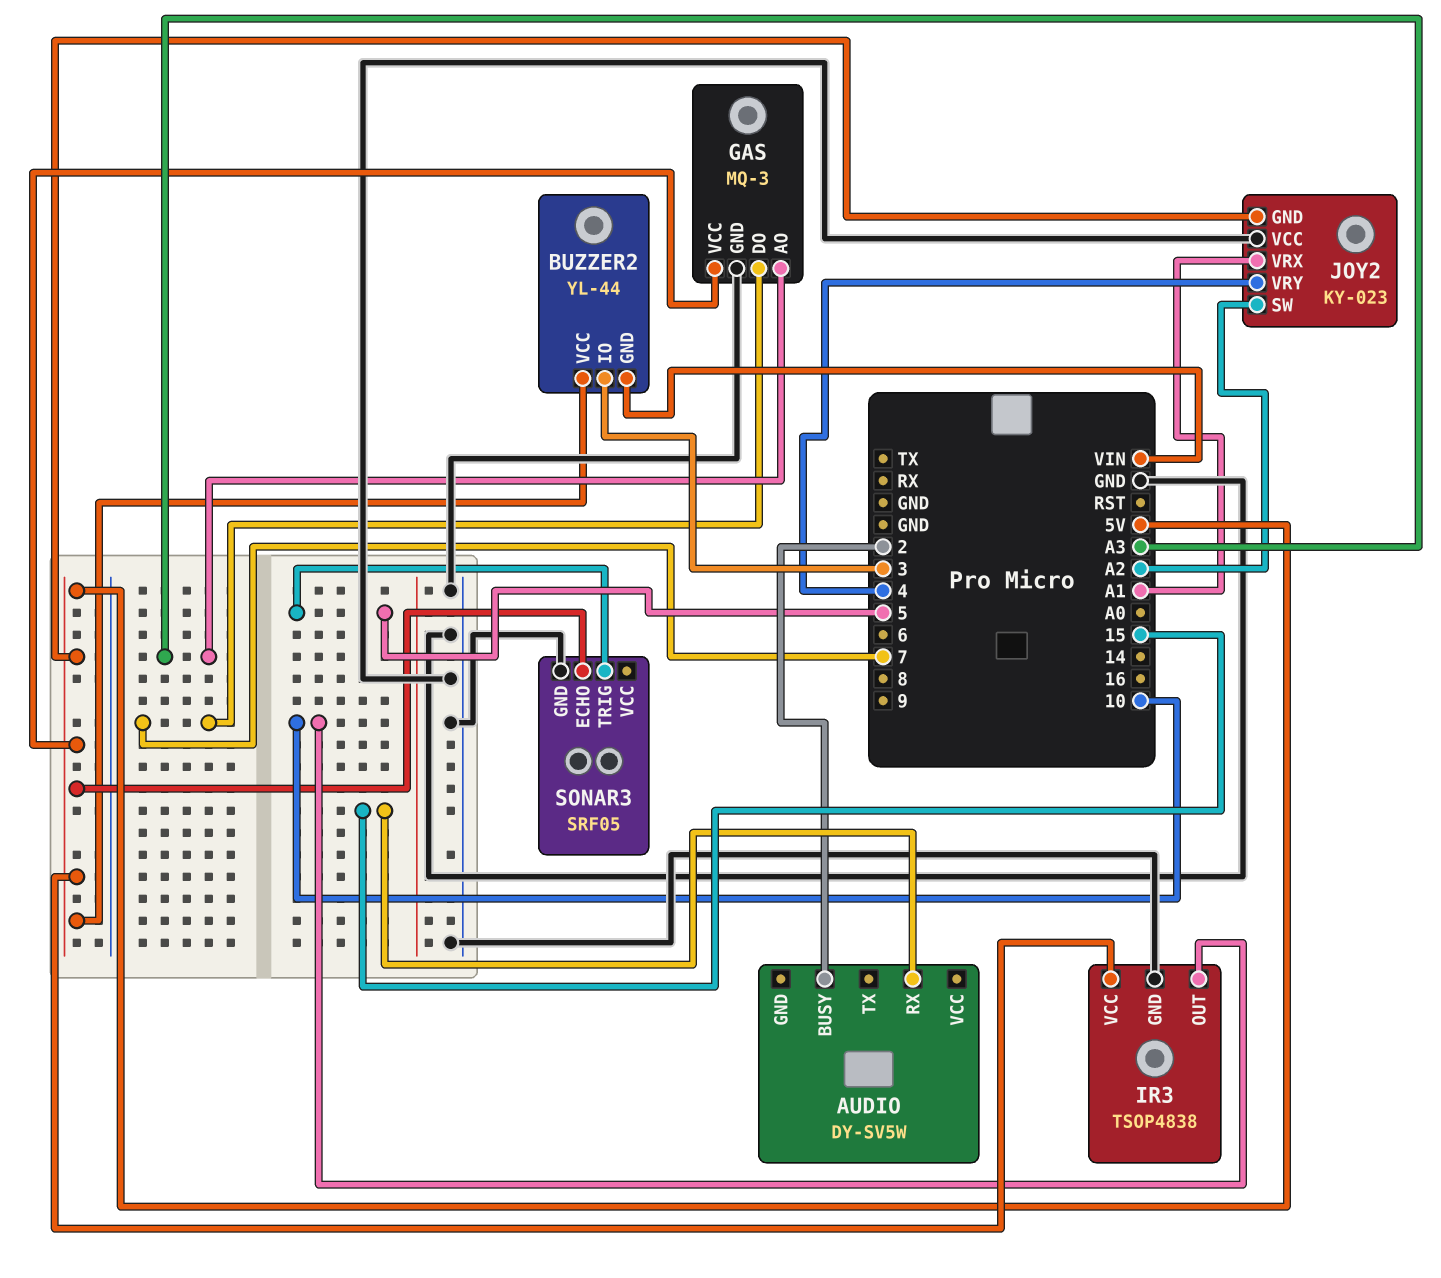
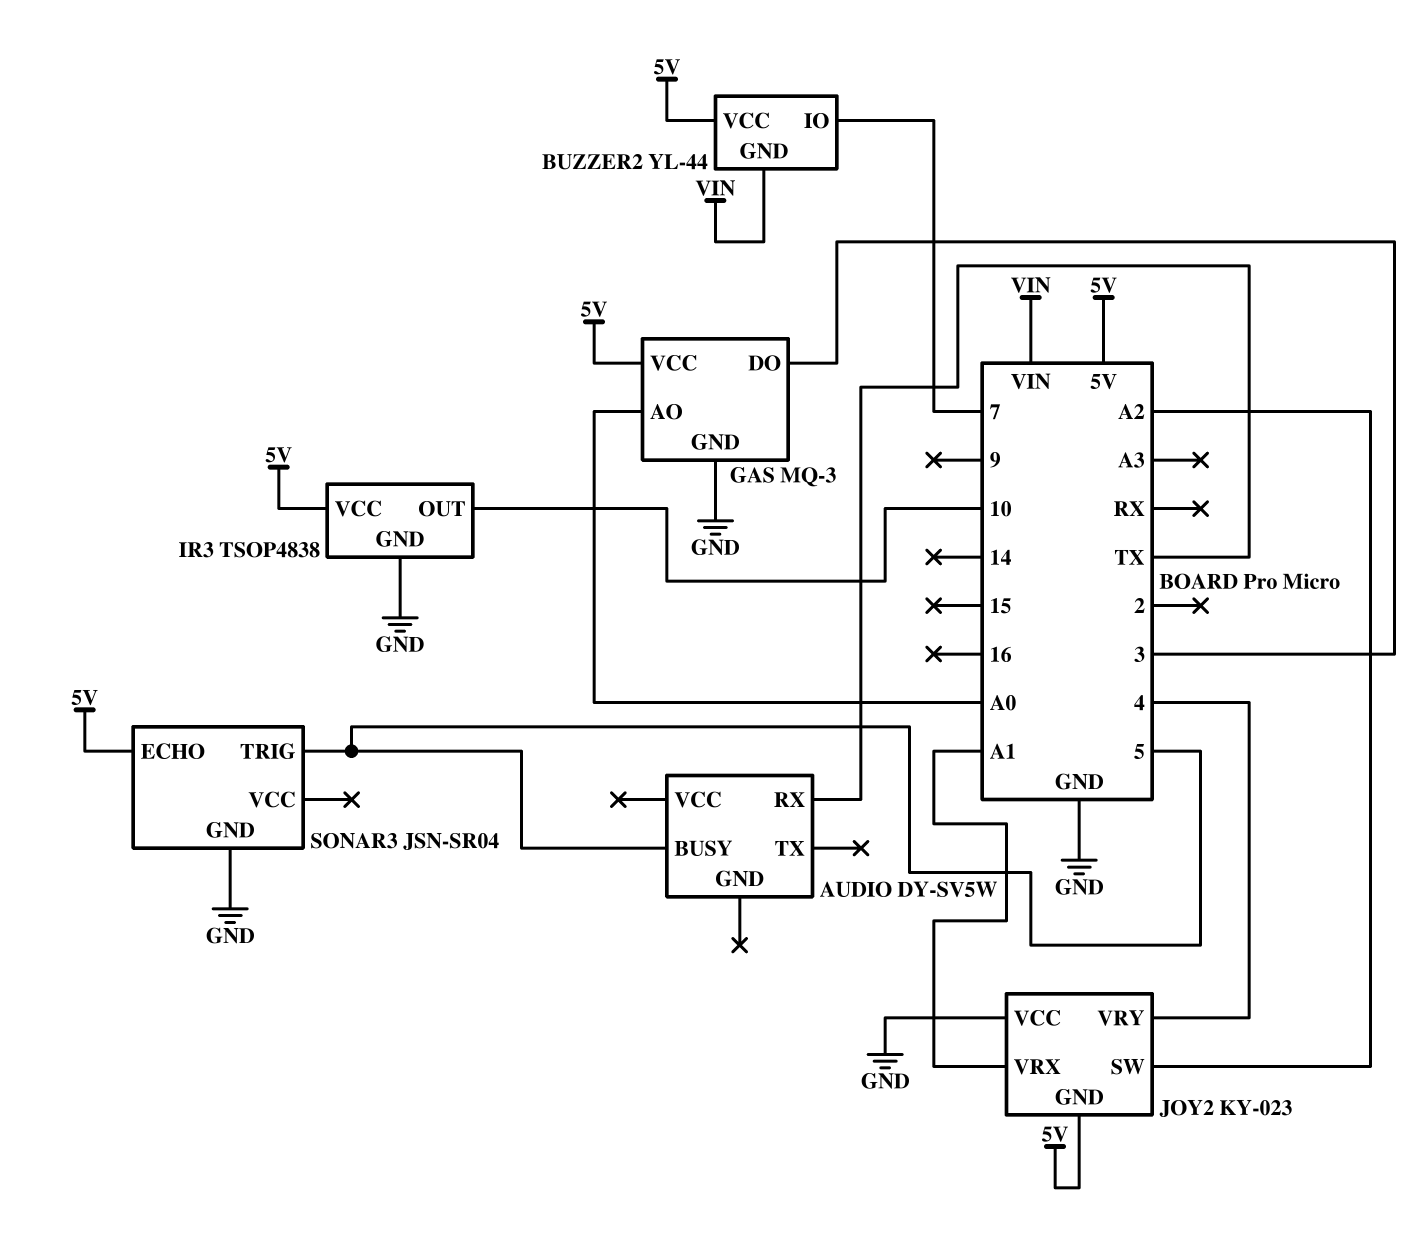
AUDIO pin BUSY: 2 -> 5
AUDIO pin RX: 15 -> TX
BUZZER2 pin IO: 3 -> 7
GAS pin AO: A3 -> A0
GAS pin DO: 7 -> 3
SONAR3: SRF05 -> JSN-SR04

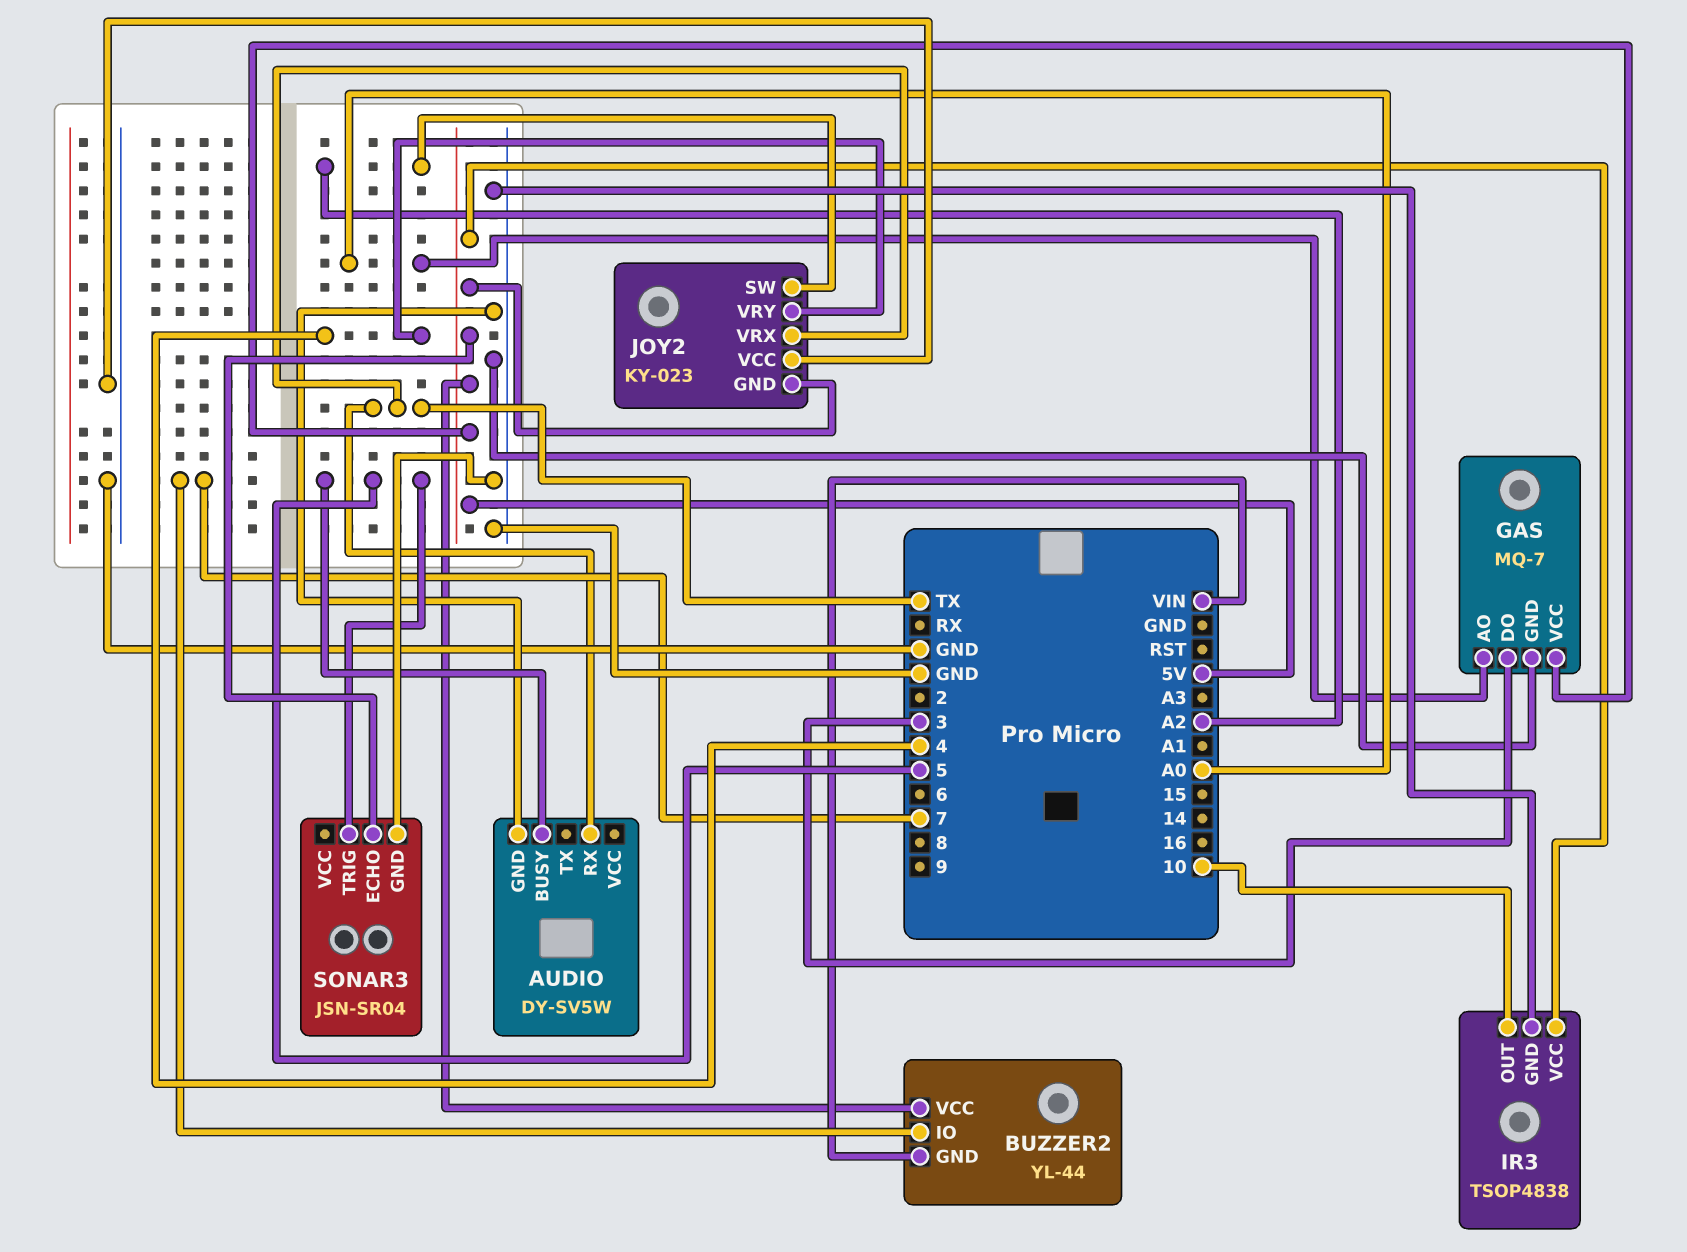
AUDIO pin GND: none -> GND
GAS: MQ-3 -> MQ-7
JOY2 pin VRX: A1 -> TX

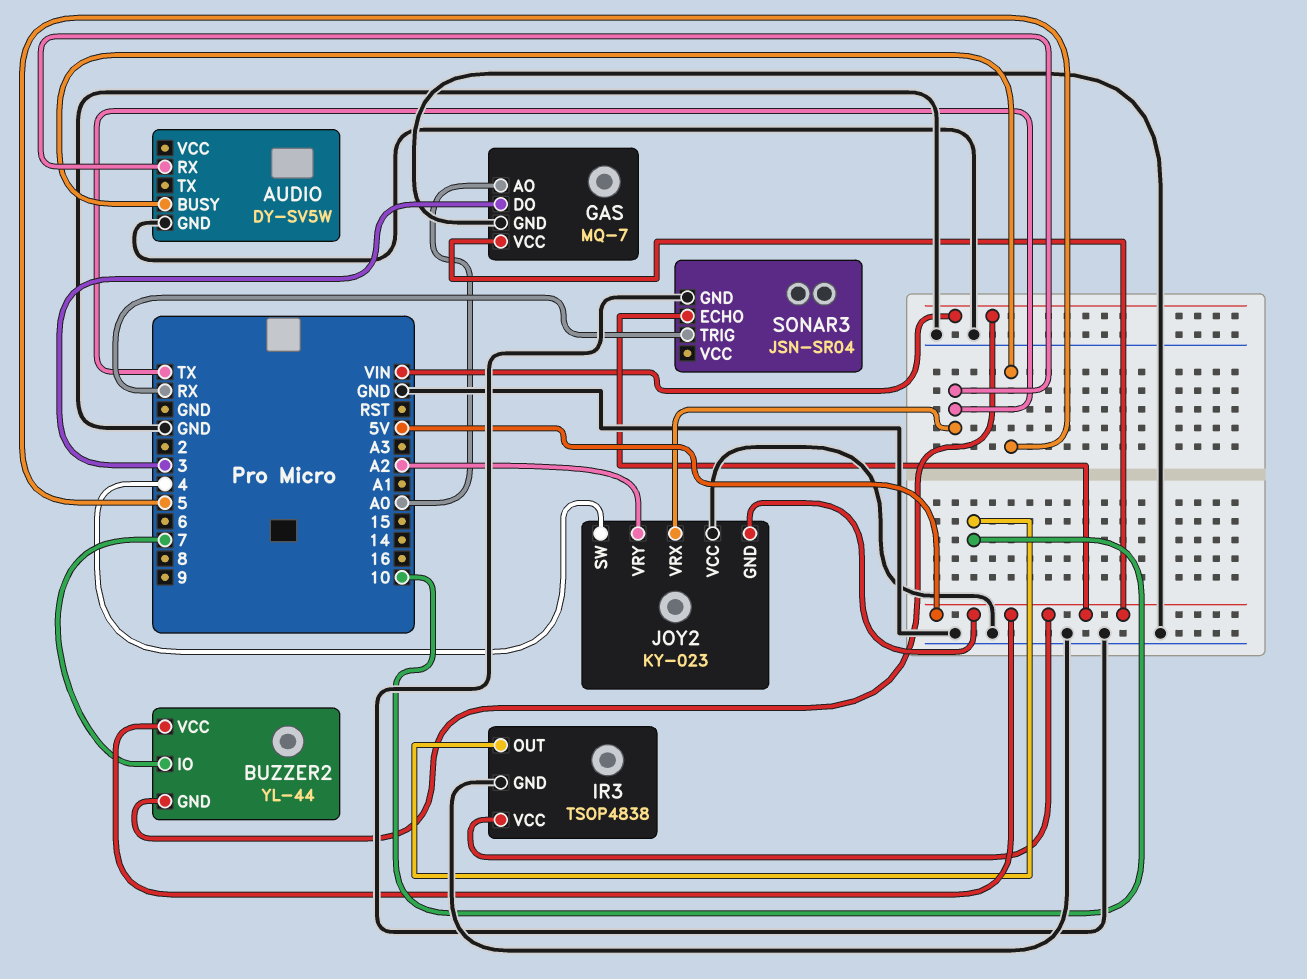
JOY2 pin SW: A2 -> 4
JOY2 pin VRY: 4 -> A2
SONAR3 pin TRIG: 5 -> RX

